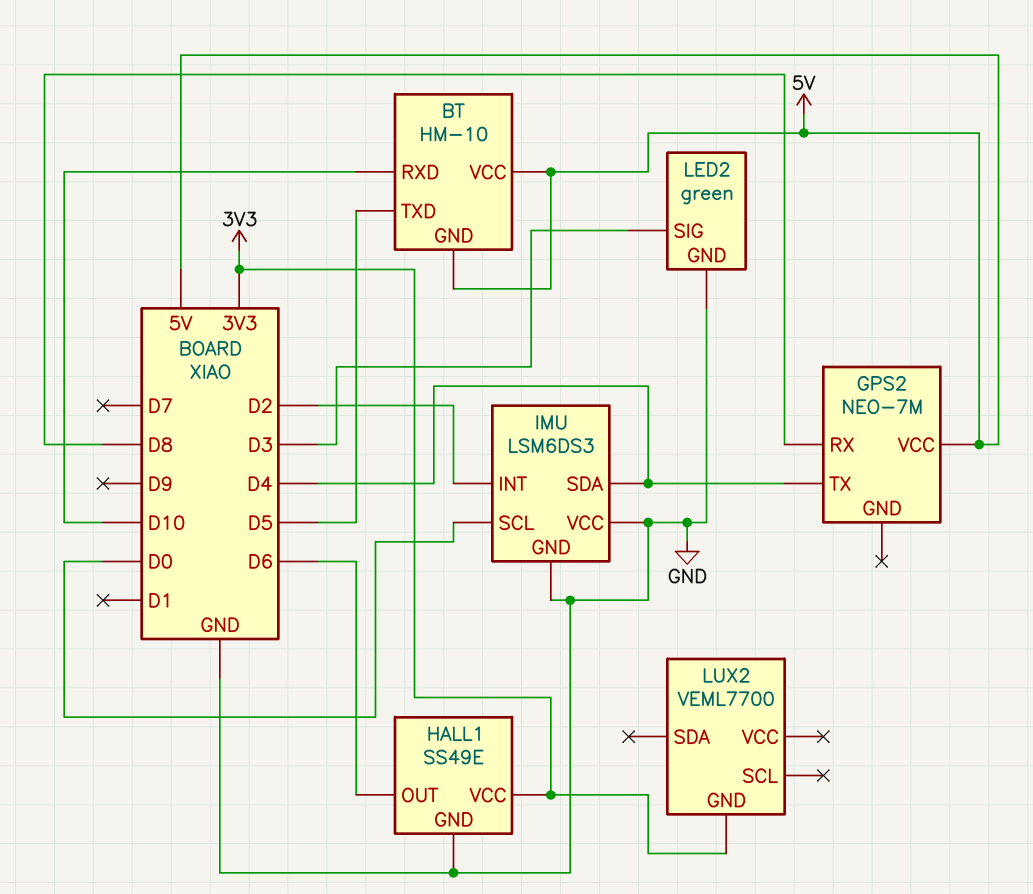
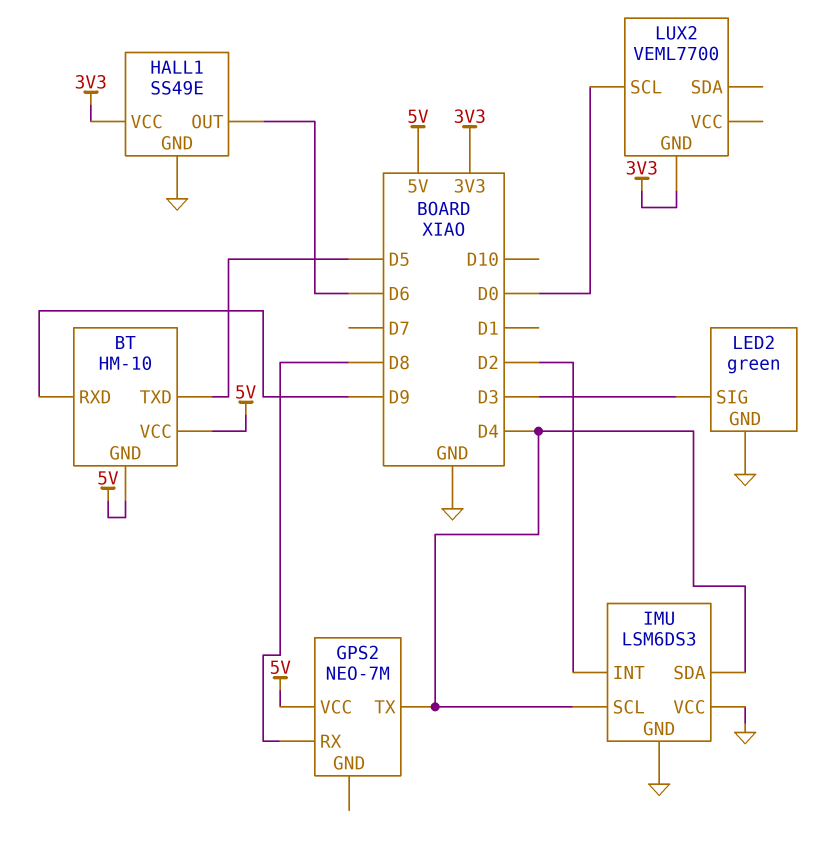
BT pin RXD: D10 -> D9
IMU pin SCL: D0 -> D4
LUX2 pin SCL: none -> D0

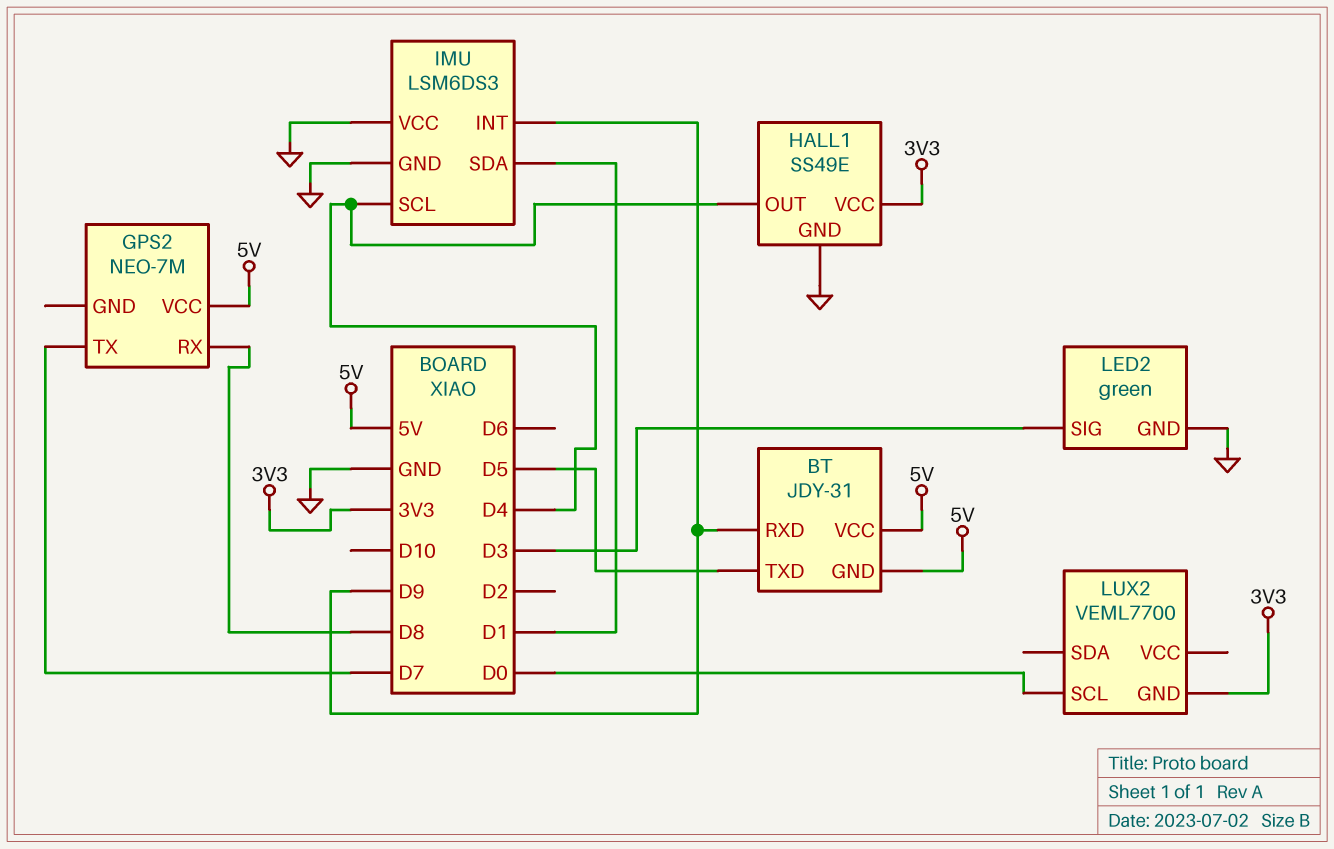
BT: HM-10 -> JDY-31
GPS2 pin TX: D4 -> D7
HALL1 pin OUT: D6 -> D4
IMU pin INT: D2 -> D9
IMU pin SDA: D4 -> D1

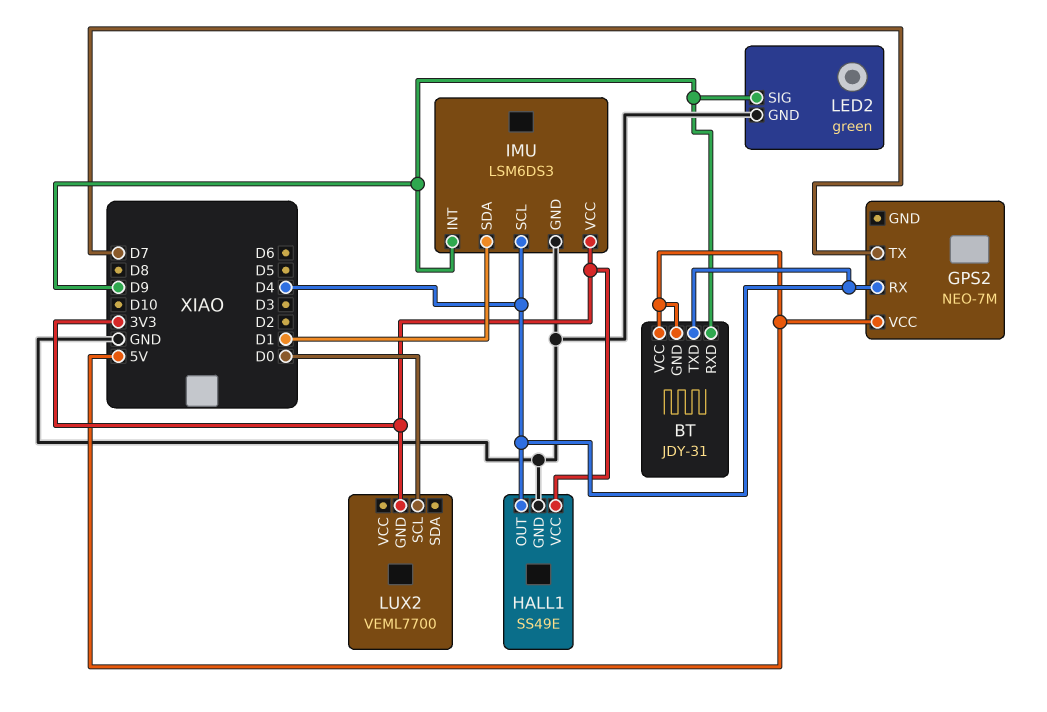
BT pin TXD: D5 -> D4
GPS2 pin RX: D8 -> D4
IMU pin VCC: GND -> 3V3
LED2 pin SIG: D3 -> D9

